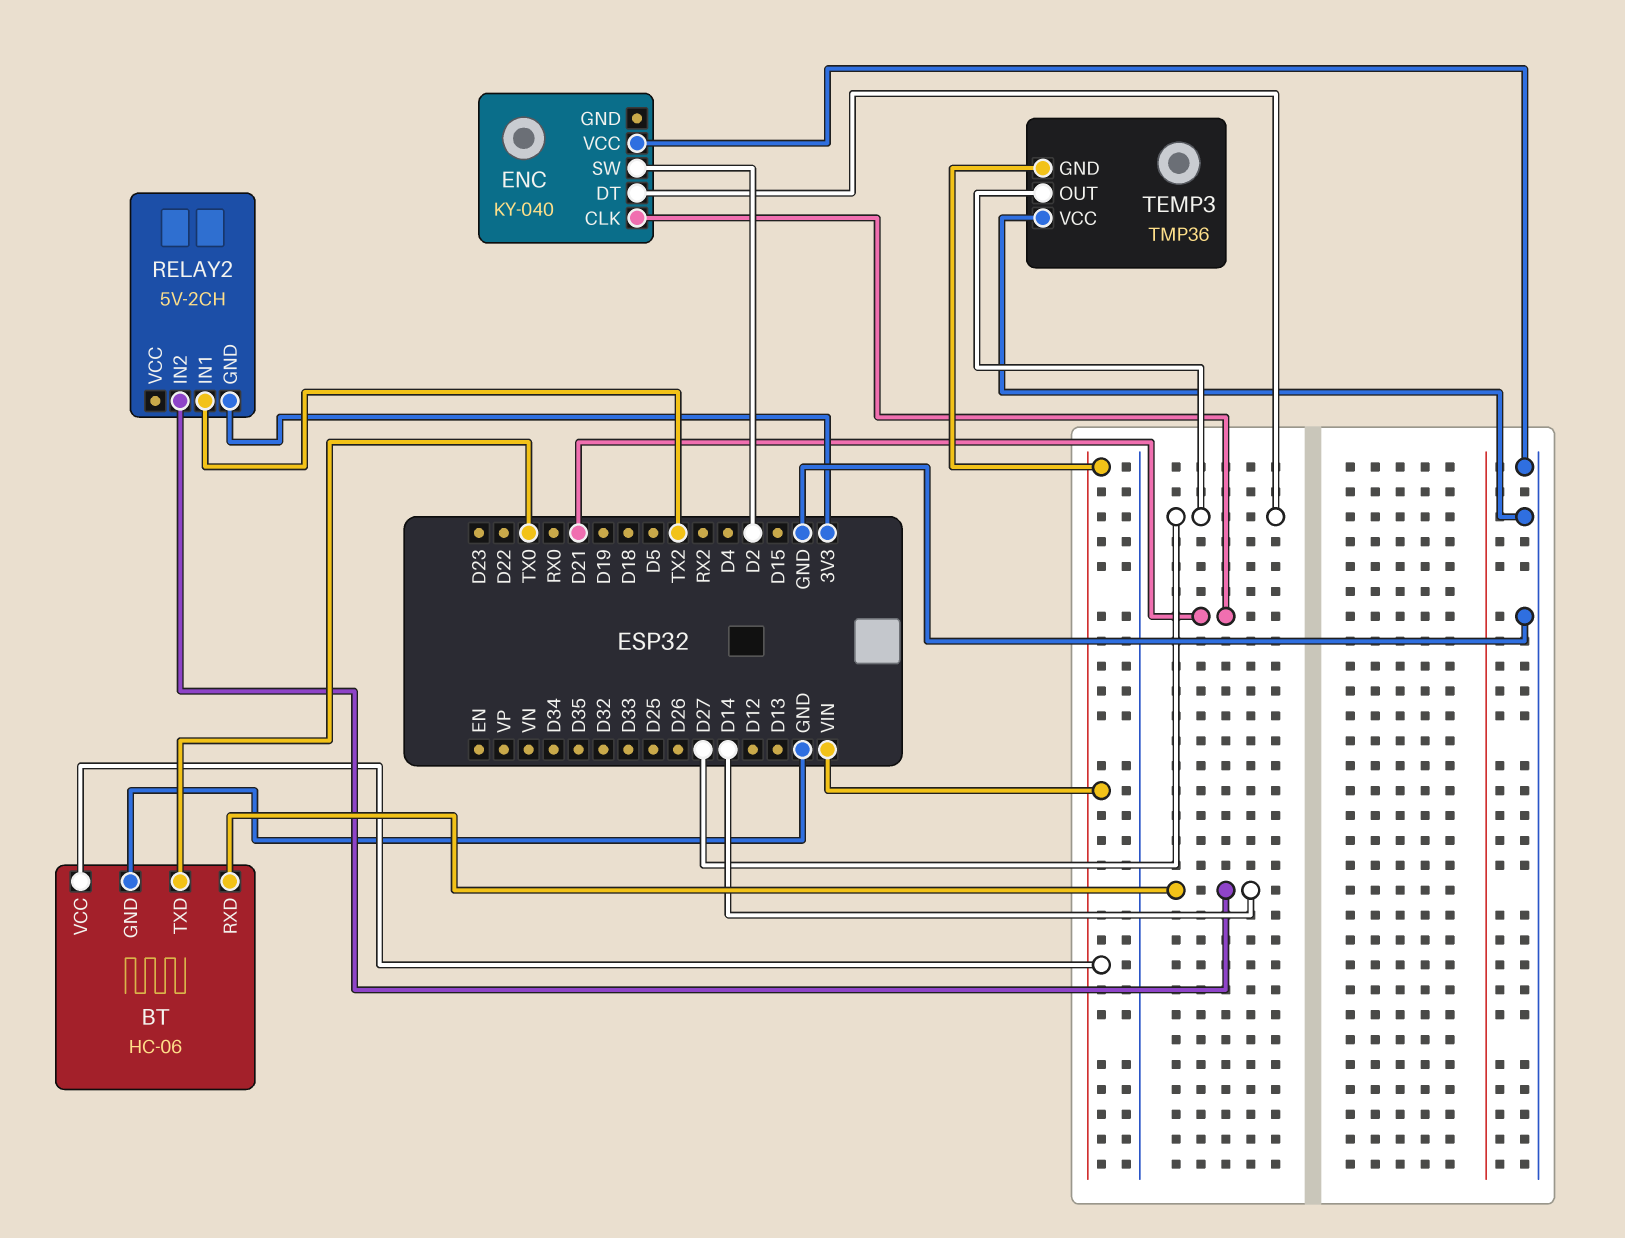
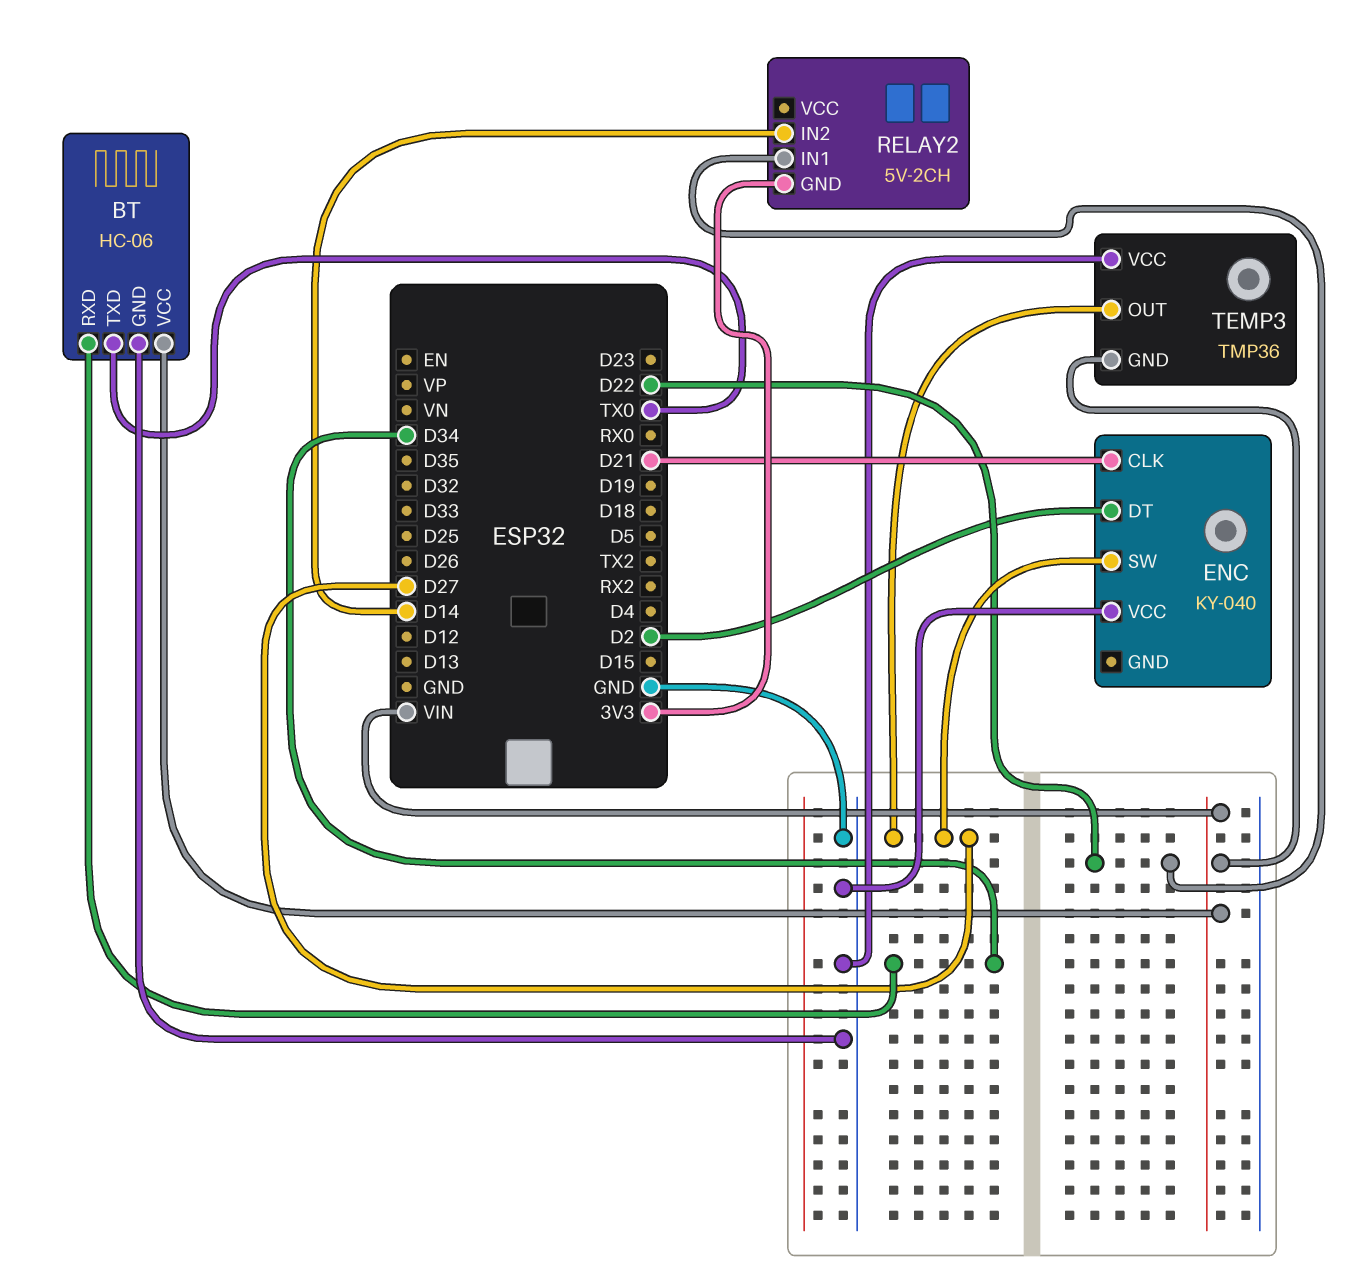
BT pin RXD: D14 -> D34
ENC pin DT: D27 -> D2
ENC pin SW: D2 -> D27
RELAY2 pin IN1: TX2 -> D22

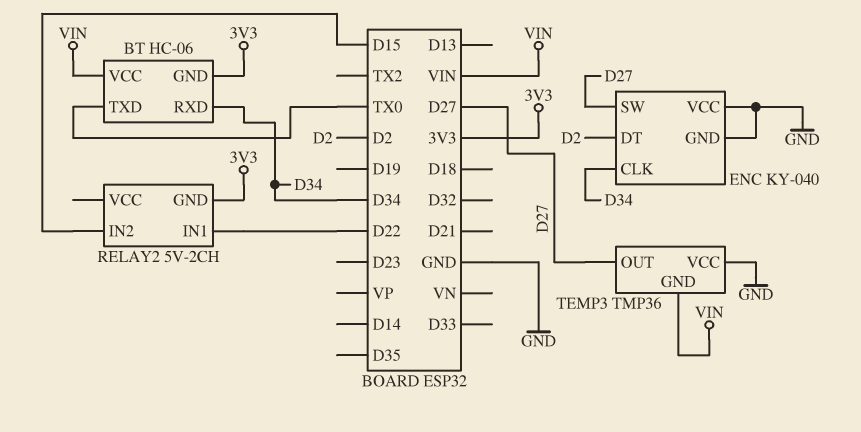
BT pin GND: GND -> 3V3
ENC pin CLK: D21 -> D34
ENC pin GND: none -> GND
RELAY2 pin IN2: D14 -> D15

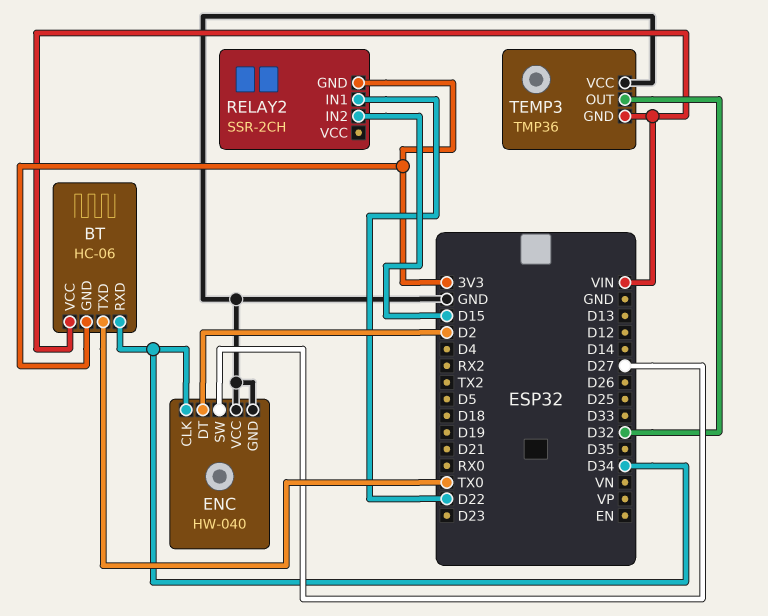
ENC: KY-040 -> HW-040
RELAY2: 5V-2CH -> SSR-2CH
TEMP3 pin OUT: D27 -> D32

